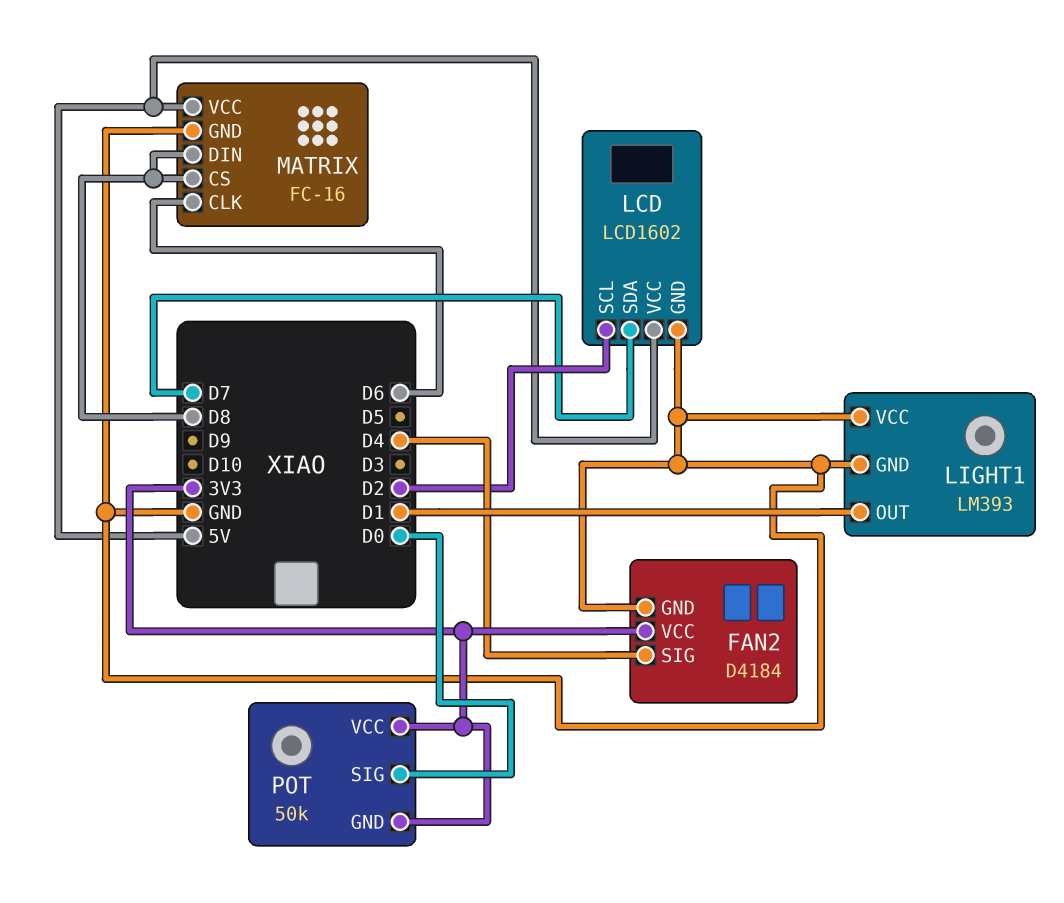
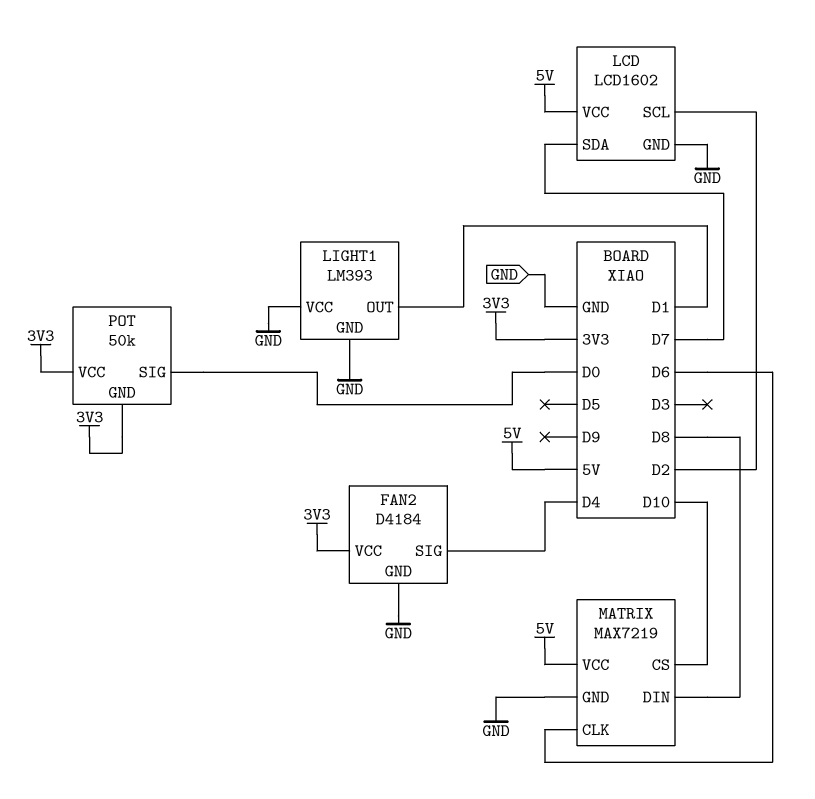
MATRIX: FC-16 -> MAX7219
MATRIX pin CS: D8 -> D10

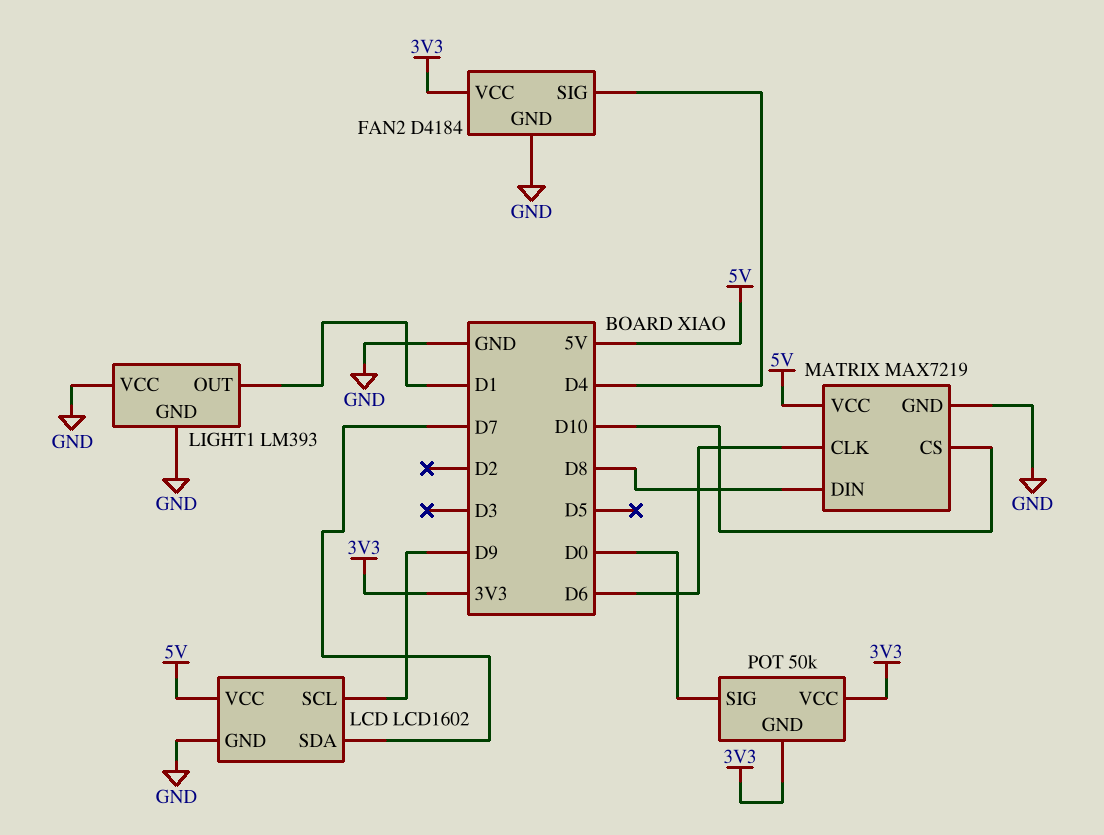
LCD pin SCL: D2 -> D9

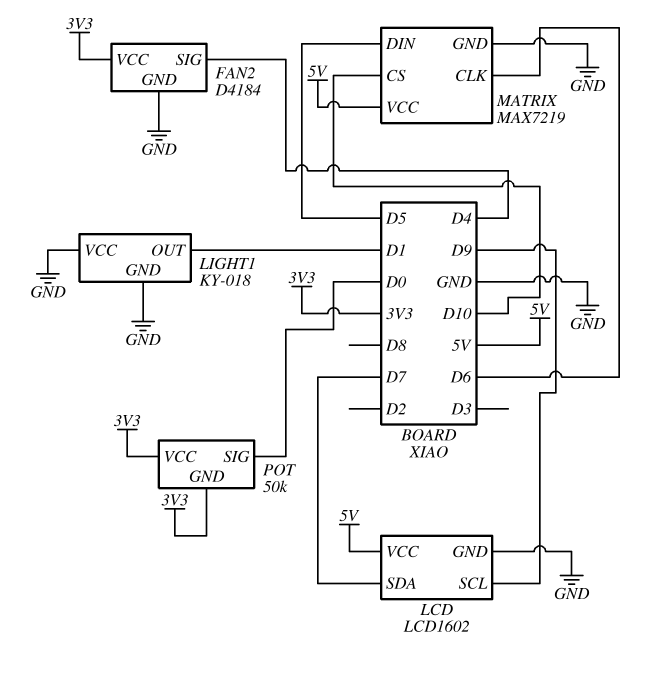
LIGHT1: LM393 -> KY-018
MATRIX pin DIN: D8 -> D5

